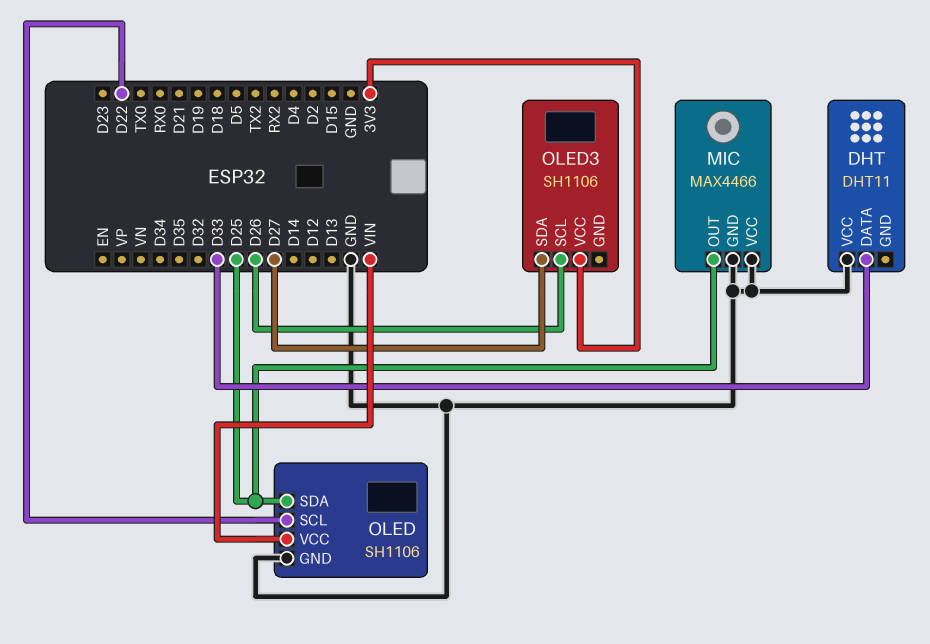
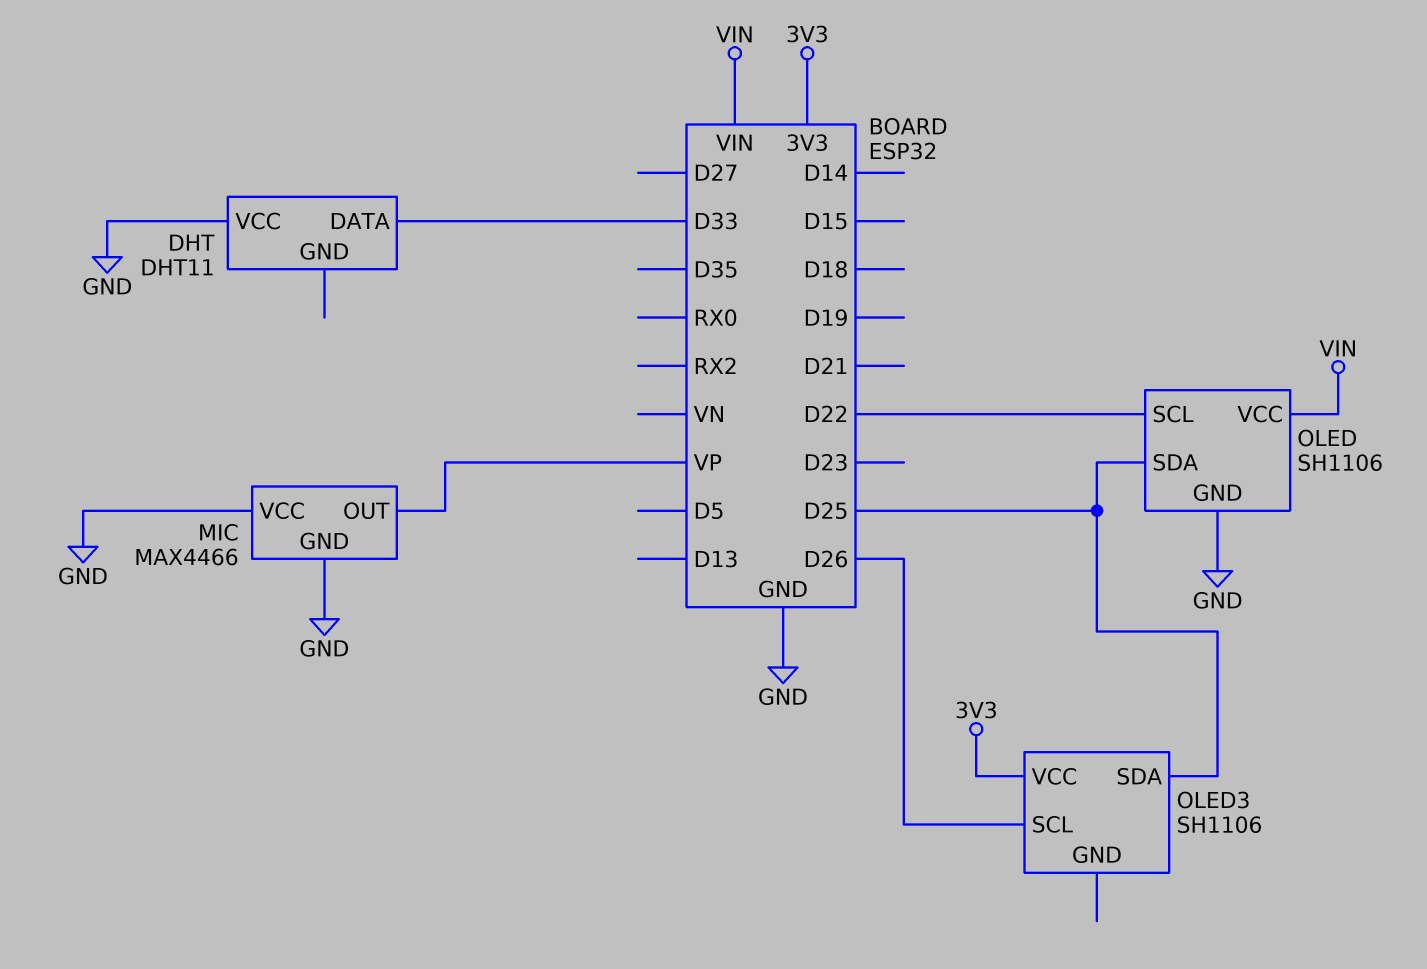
MIC pin OUT: D25 -> VP
OLED3 pin SDA: D27 -> D25

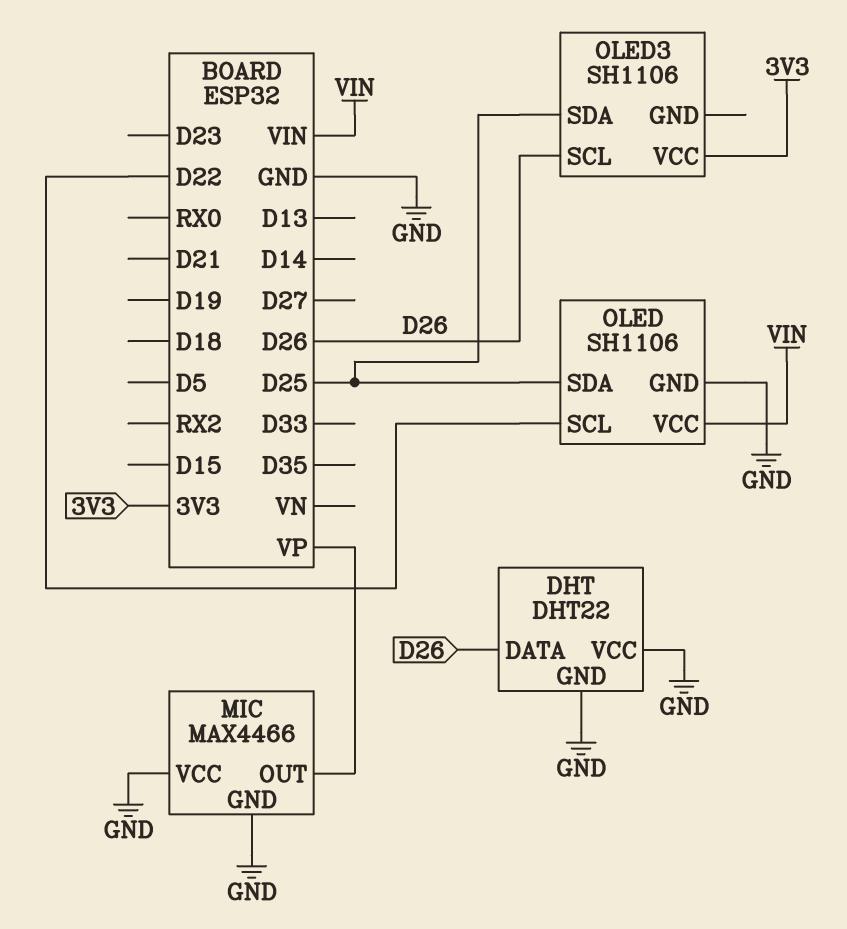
DHT: DHT11 -> DHT22
DHT pin DATA: D33 -> D26
DHT pin GND: none -> GND

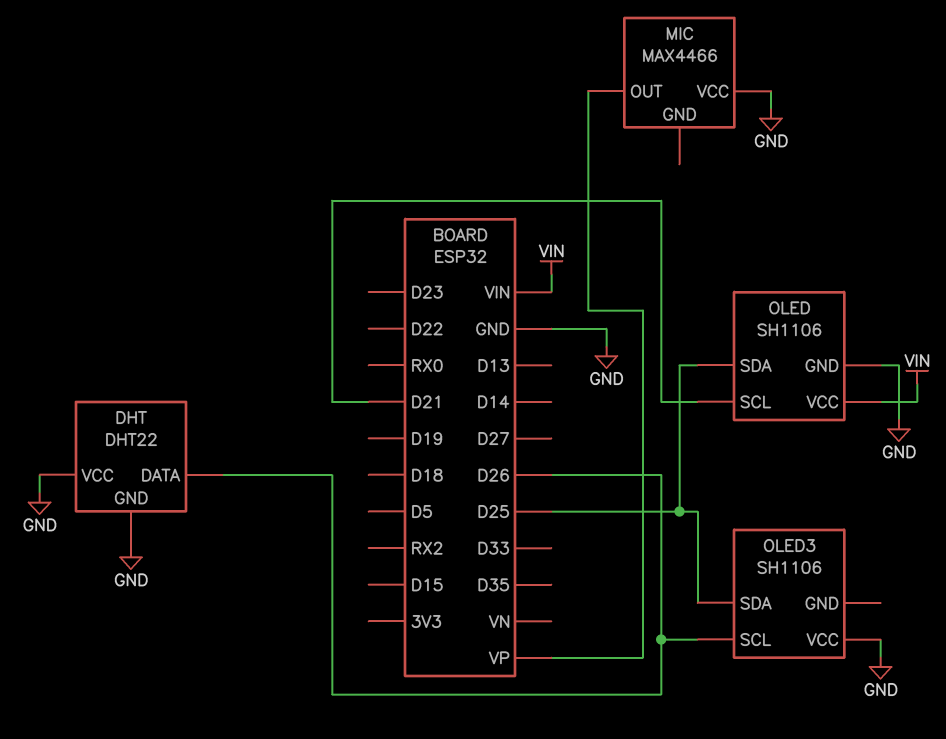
MIC pin GND: GND -> none
OLED pin SCL: D22 -> D21
OLED3 pin VCC: 3V3 -> GND

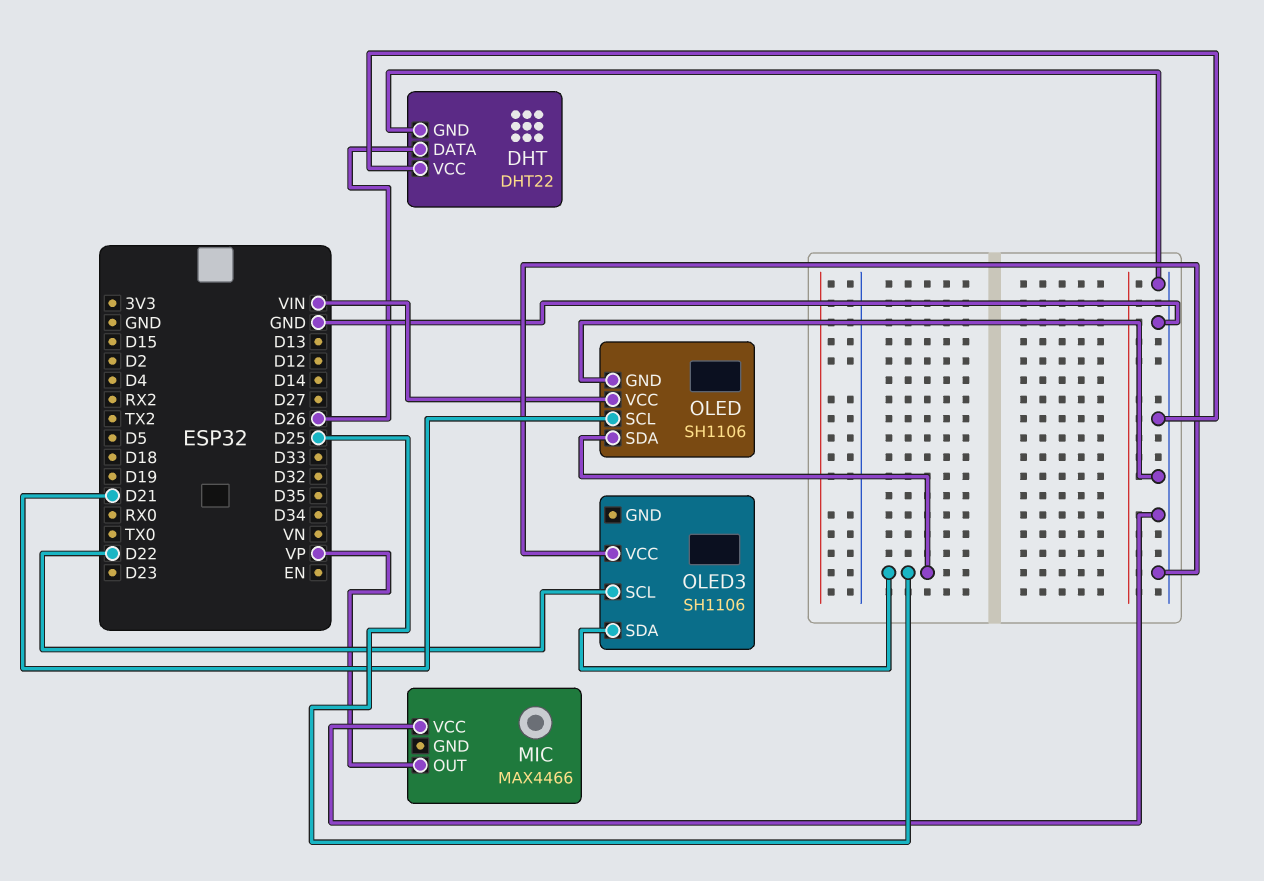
OLED3 pin SCL: D26 -> D22

